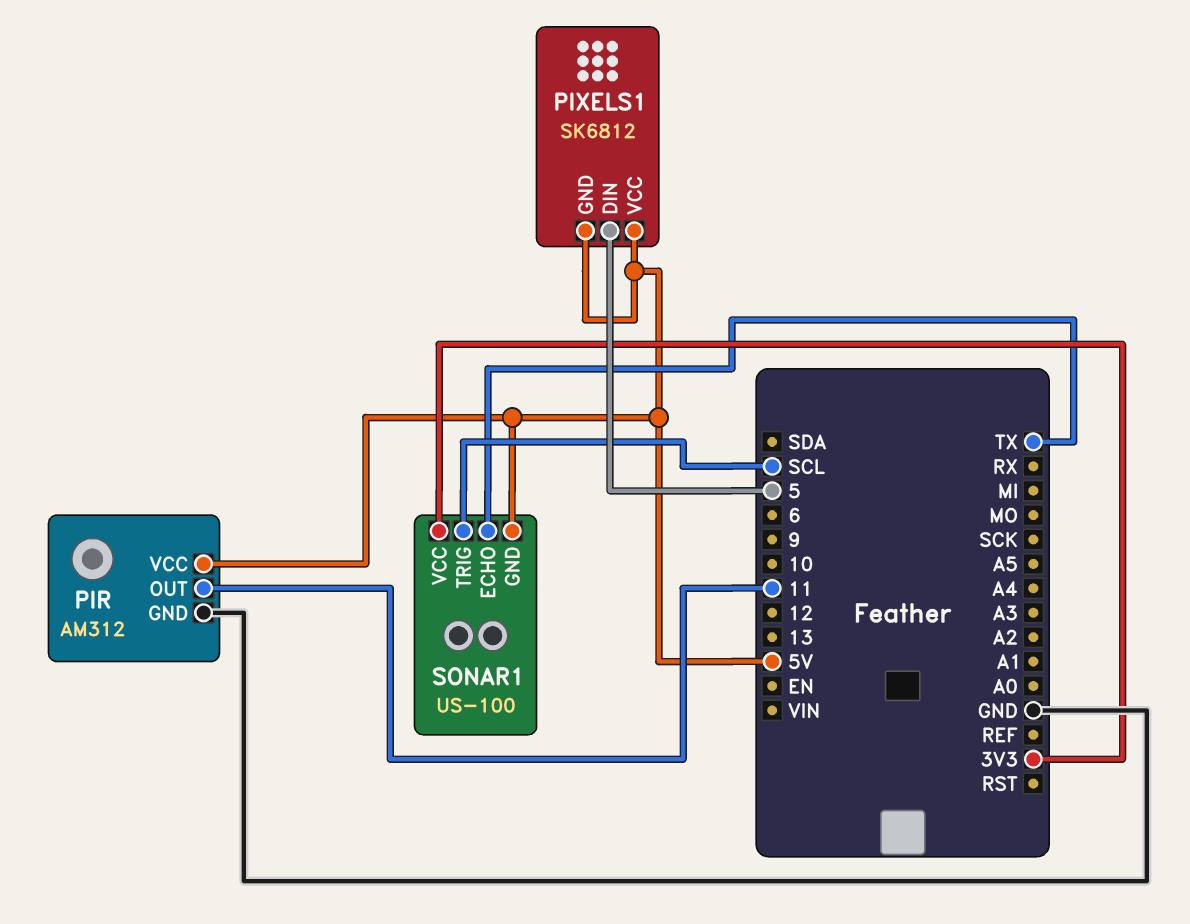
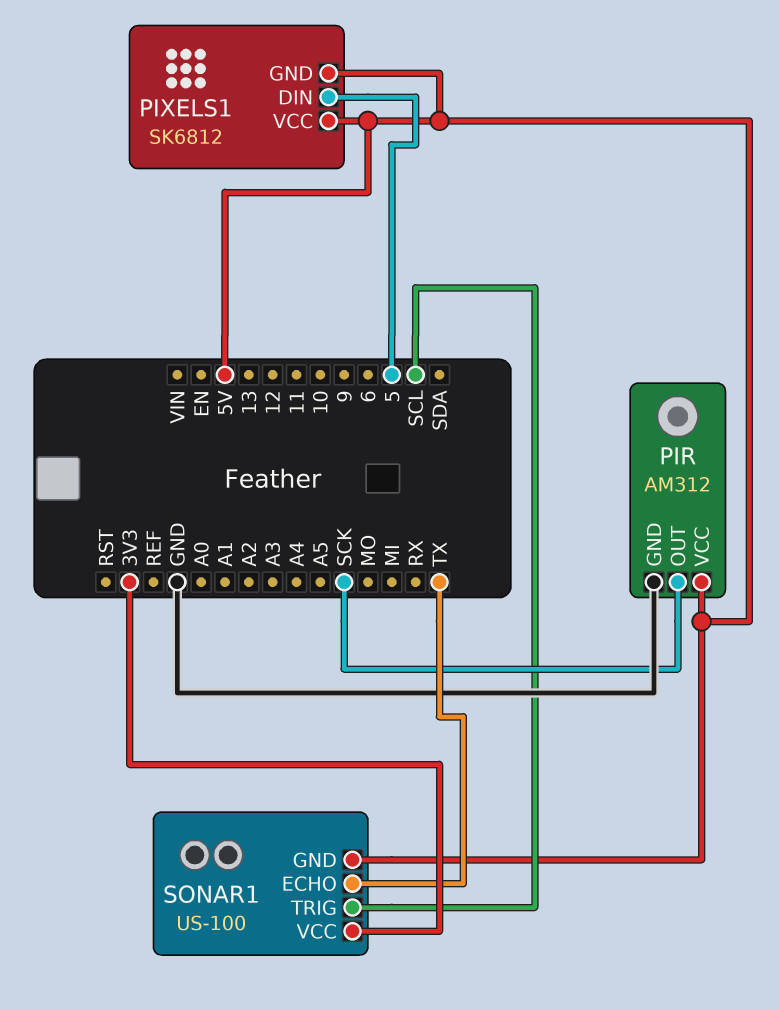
PIR pin OUT: 11 -> SCK

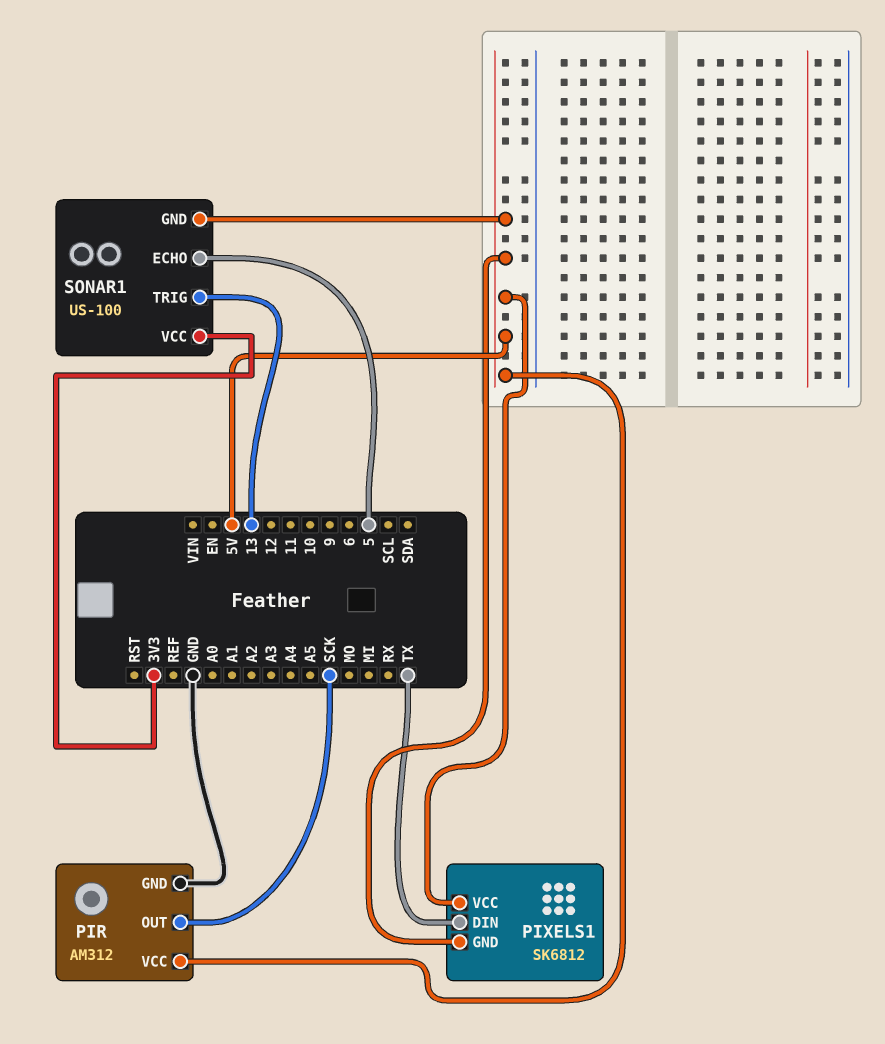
PIXELS1 pin DIN: 5 -> TX
SONAR1 pin ECHO: TX -> 5
SONAR1 pin TRIG: SCL -> 13

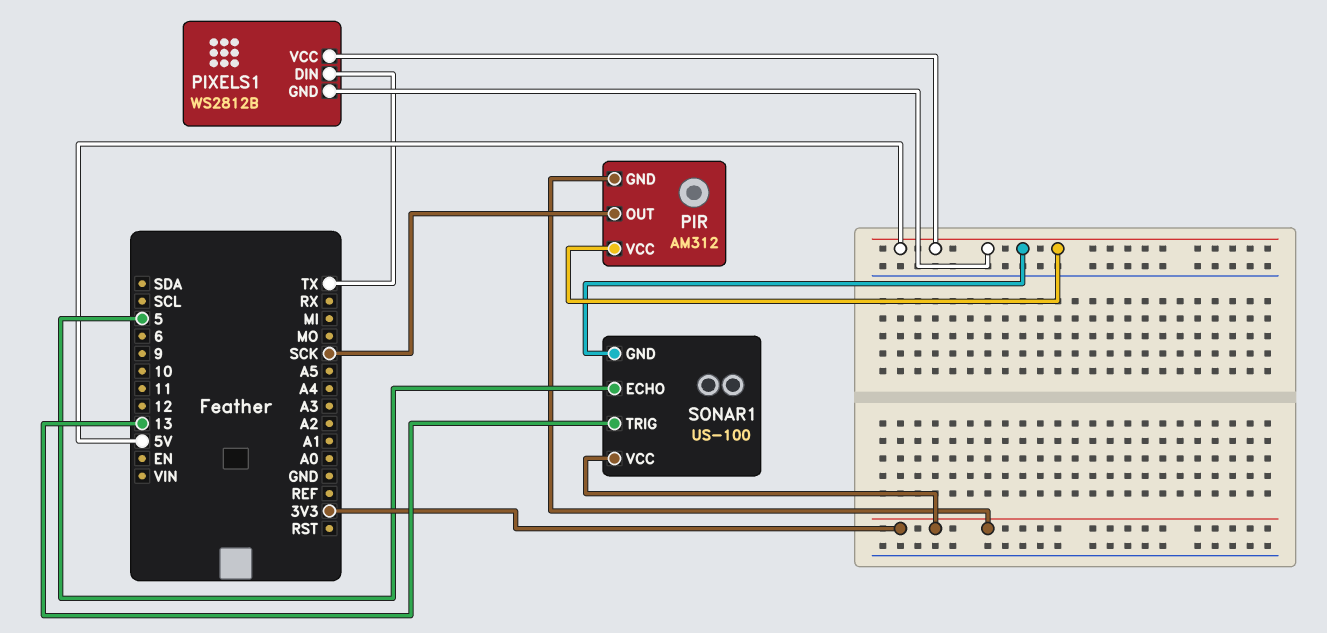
PIR pin GND: GND -> 3V3
PIXELS1: SK6812 -> WS2812B

